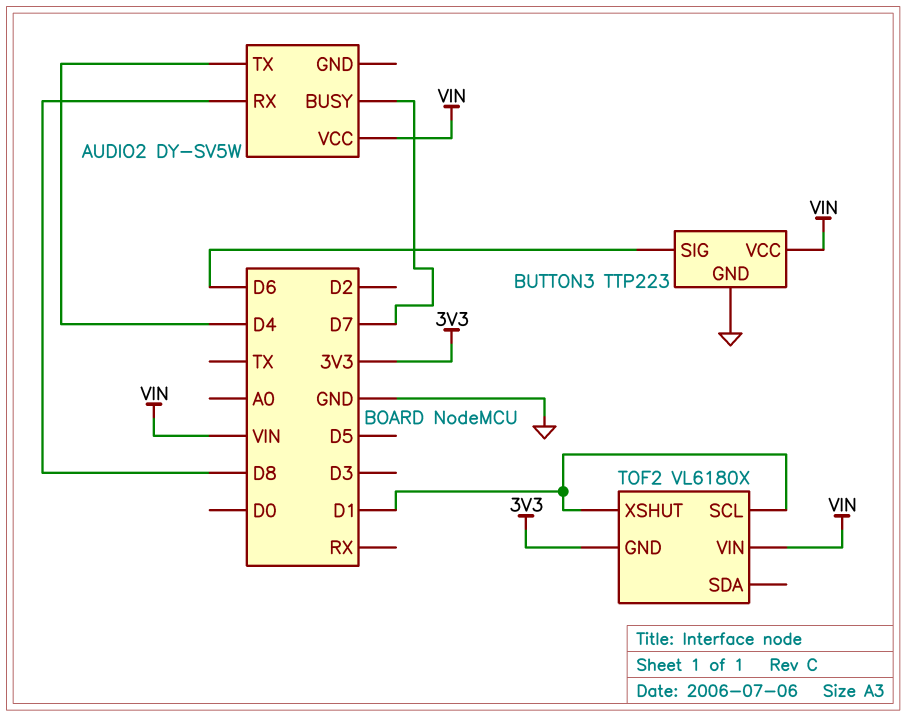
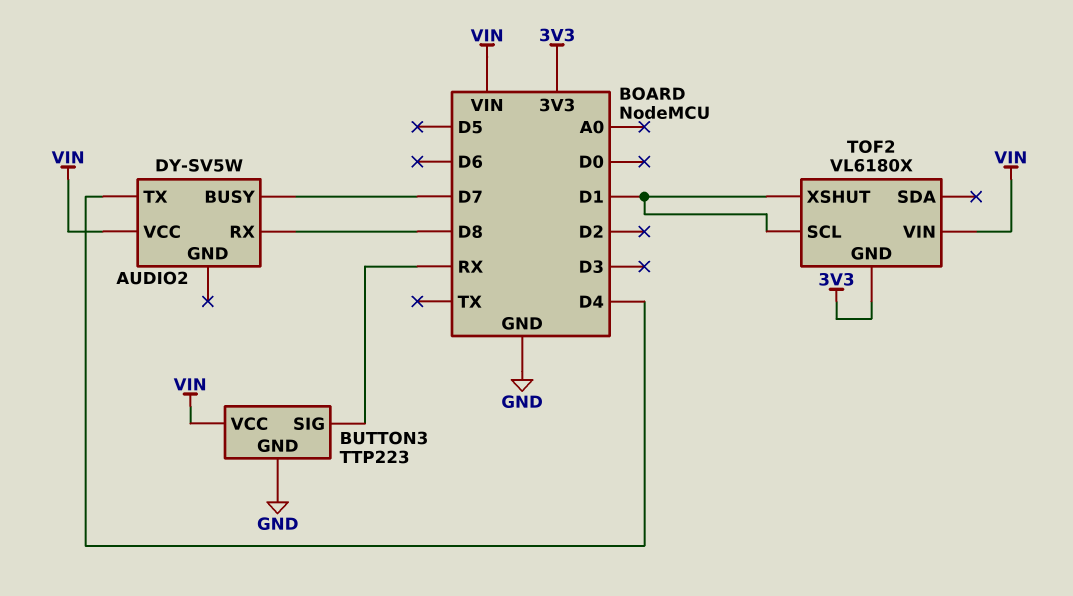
BUTTON3 pin SIG: D6 -> RX

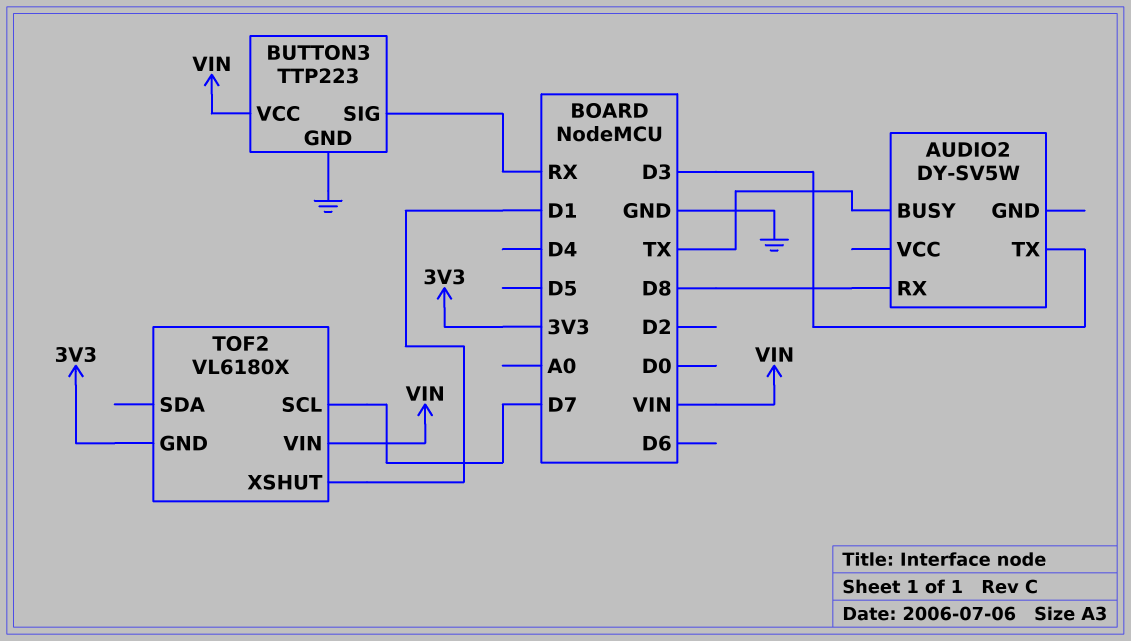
AUDIO2 pin BUSY: D7 -> TX
AUDIO2 pin TX: D4 -> D3
AUDIO2 pin VCC: VIN -> none
TOF2 pin SCL: D1 -> D7

